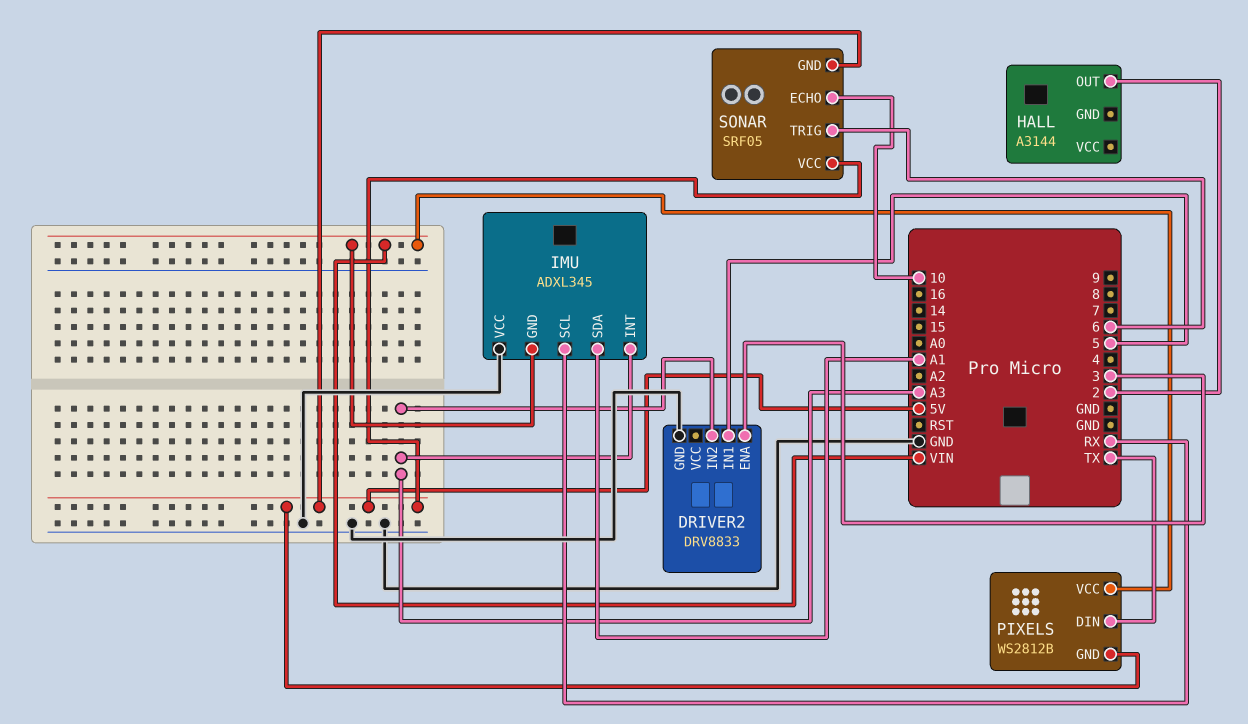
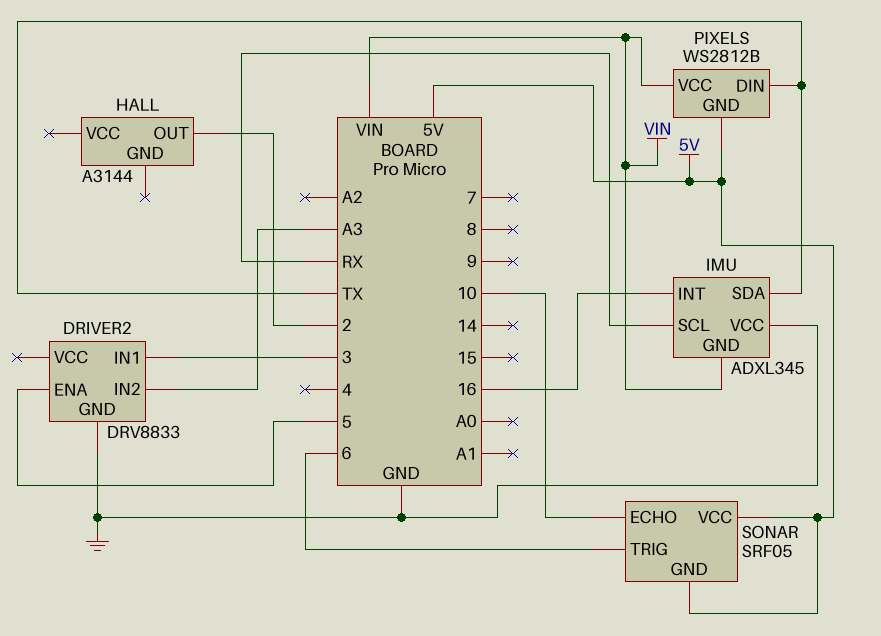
DRIVER2 pin ENA: 3 -> 5
DRIVER2 pin IN1: 5 -> 3
IMU pin INT: A3 -> 16
IMU pin SDA: A1 -> TX

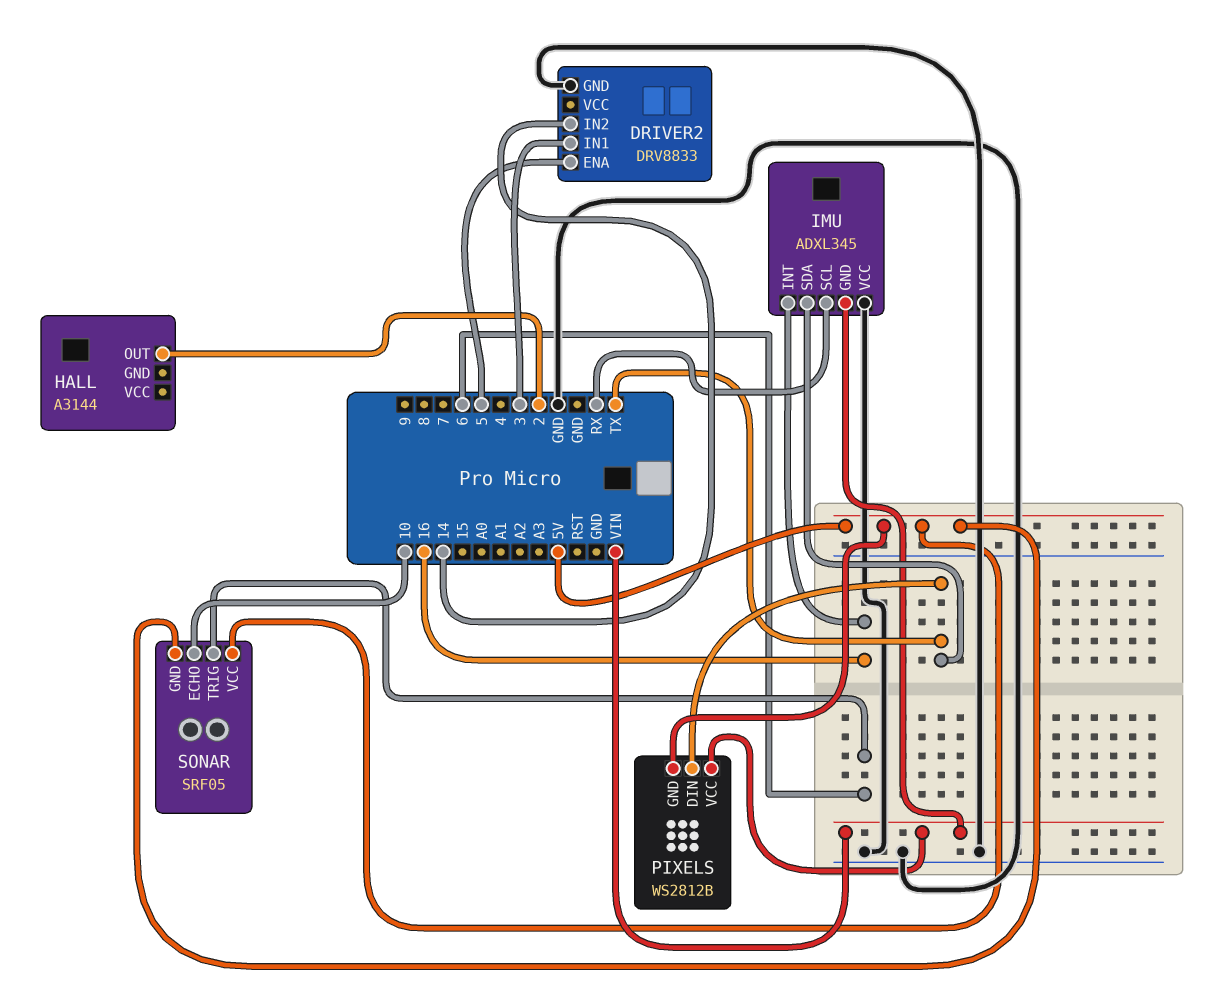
DRIVER2 pin IN2: A3 -> 14

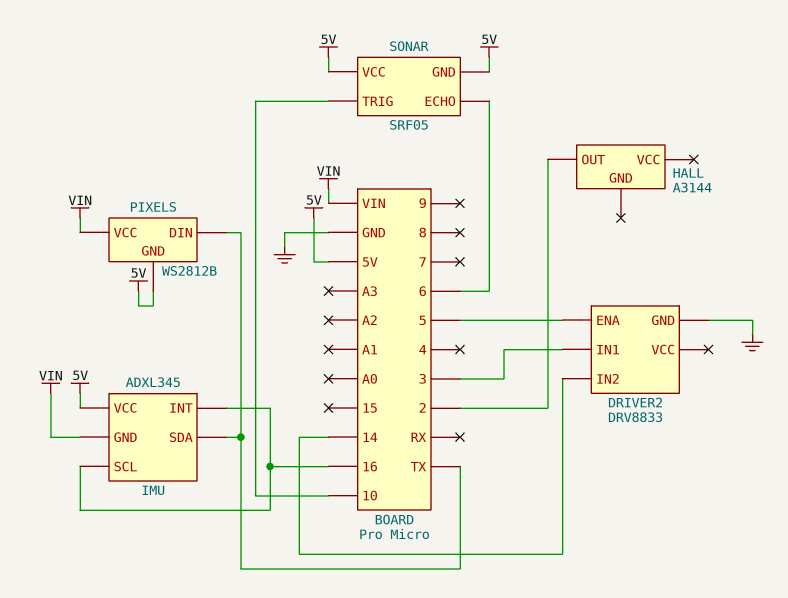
IMU pin SCL: RX -> 16
IMU pin VCC: GND -> 5V
SONAR pin ECHO: 10 -> 6
SONAR pin TRIG: 6 -> 10

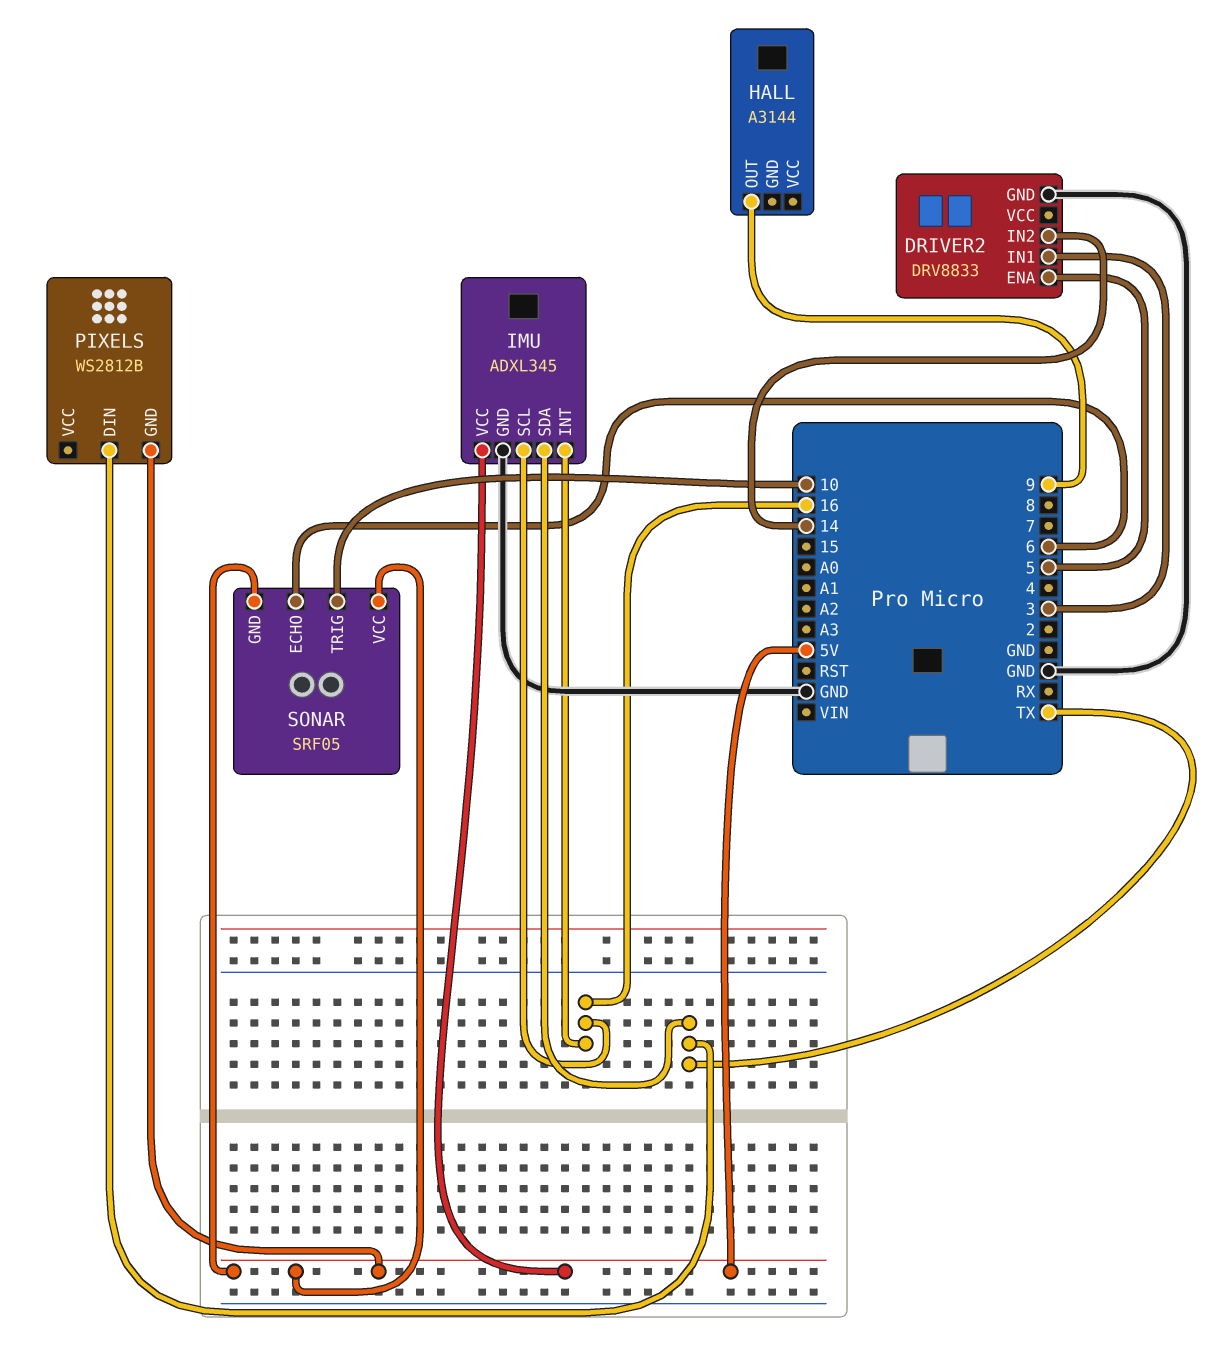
HALL pin OUT: 2 -> 9
IMU pin GND: VIN -> GND
PIXELS pin VCC: VIN -> none

